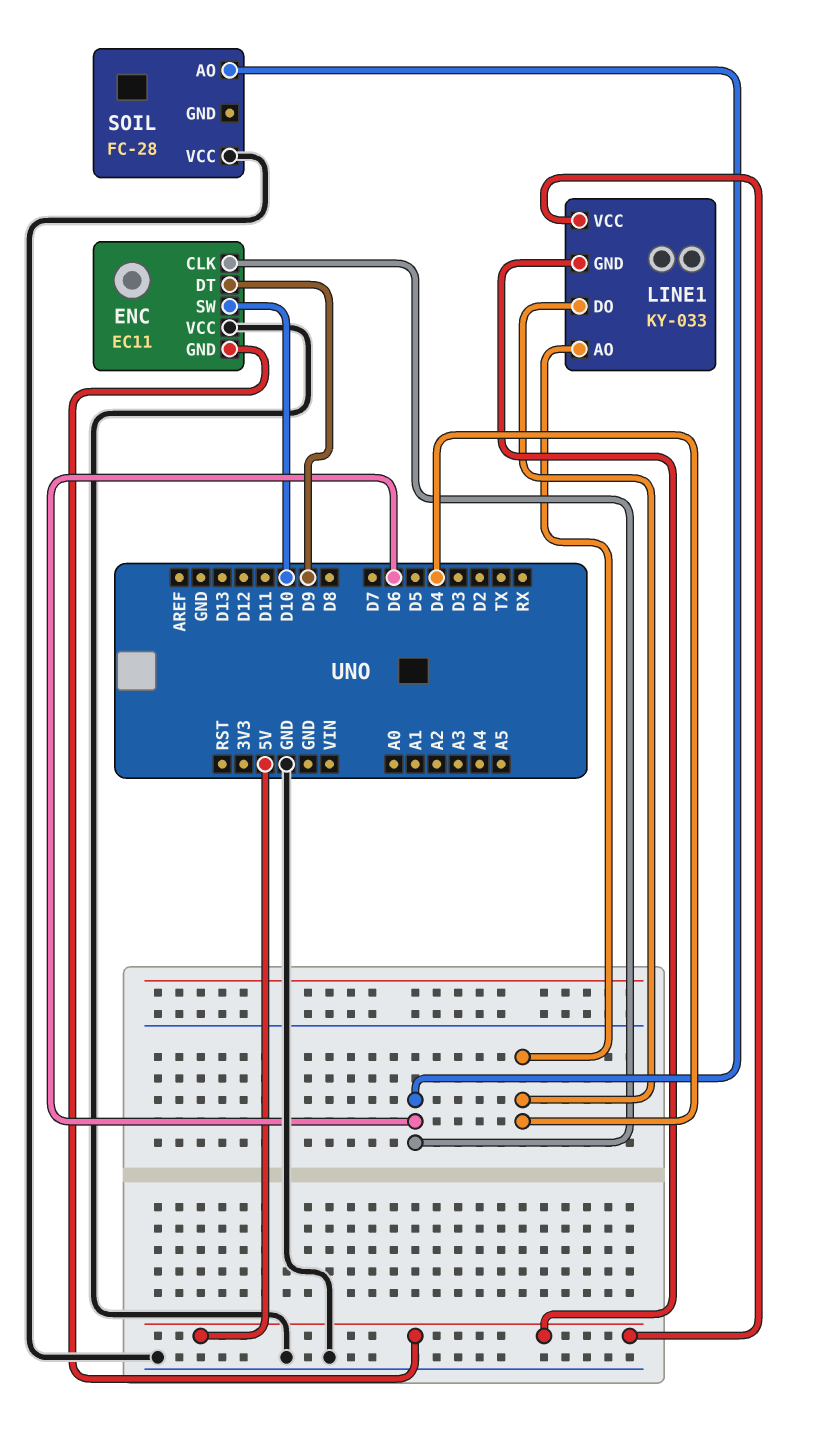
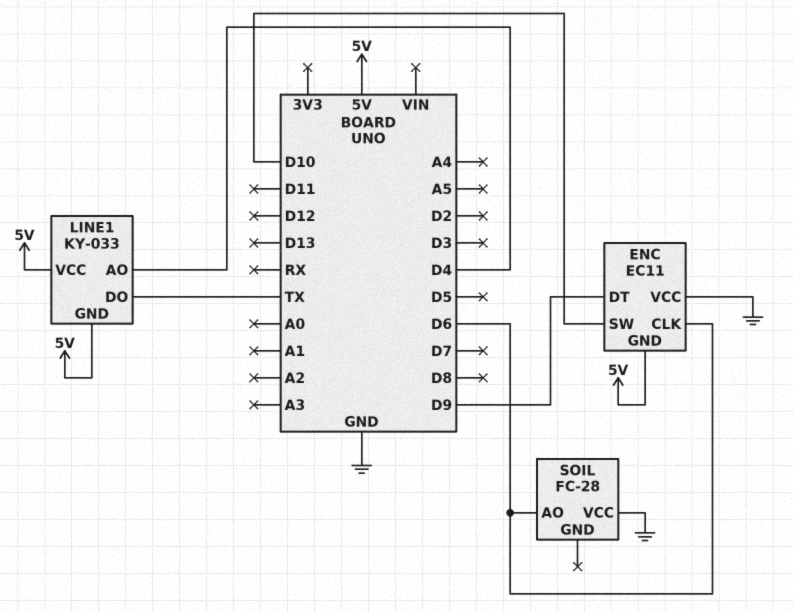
LINE1 pin DO: D4 -> TX

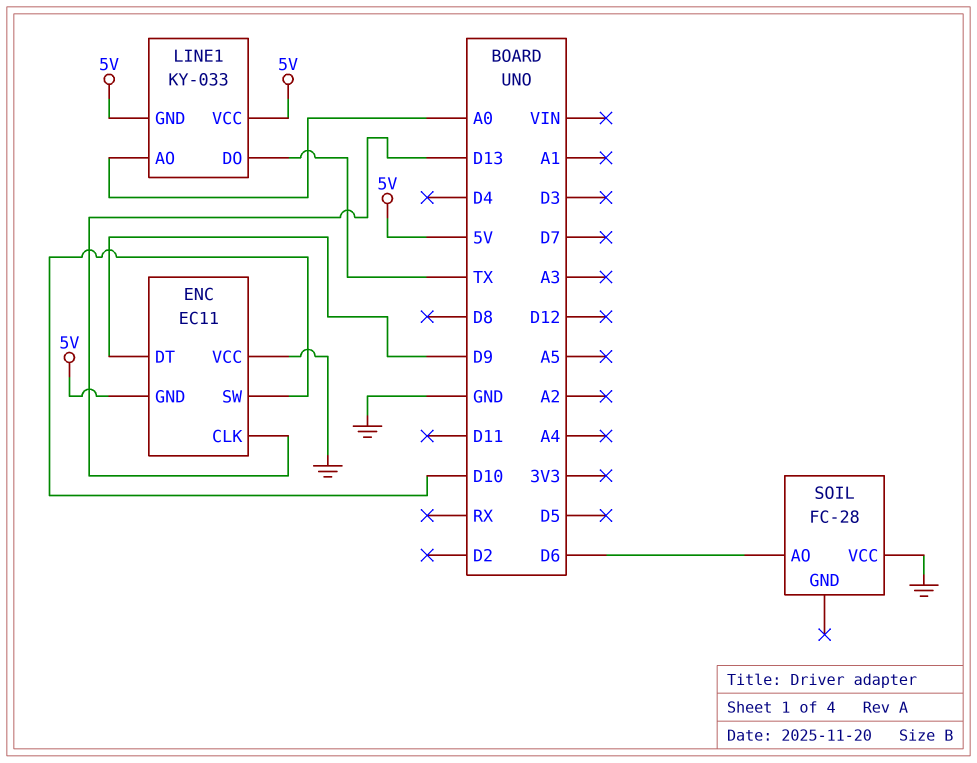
ENC pin CLK: D6 -> D13
LINE1 pin AO: D4 -> A0

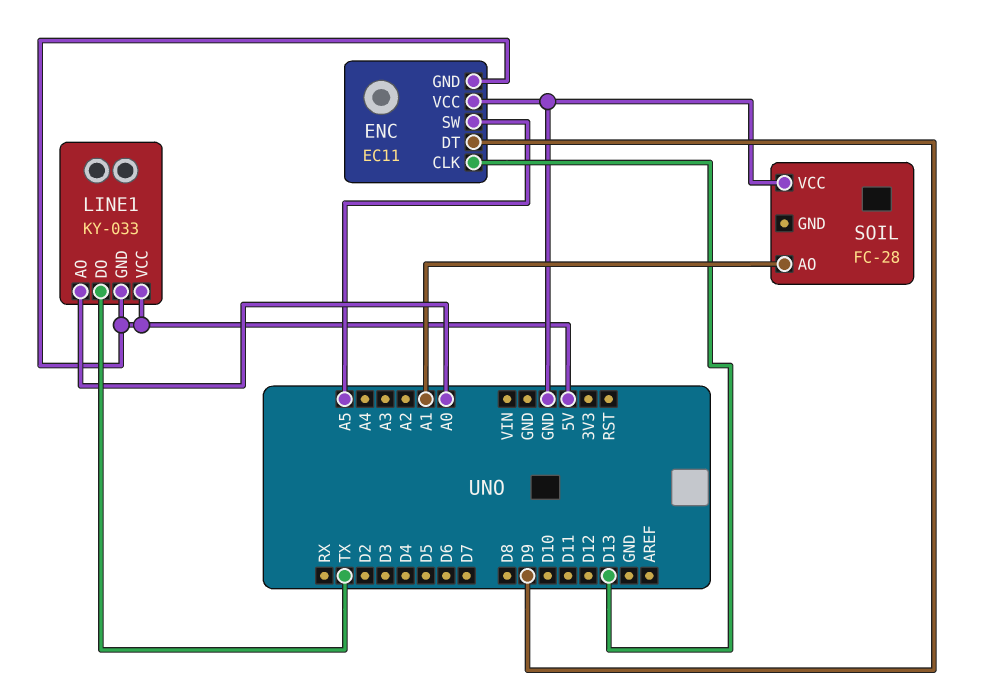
ENC pin SW: D10 -> A5
SOIL pin AO: D6 -> A1

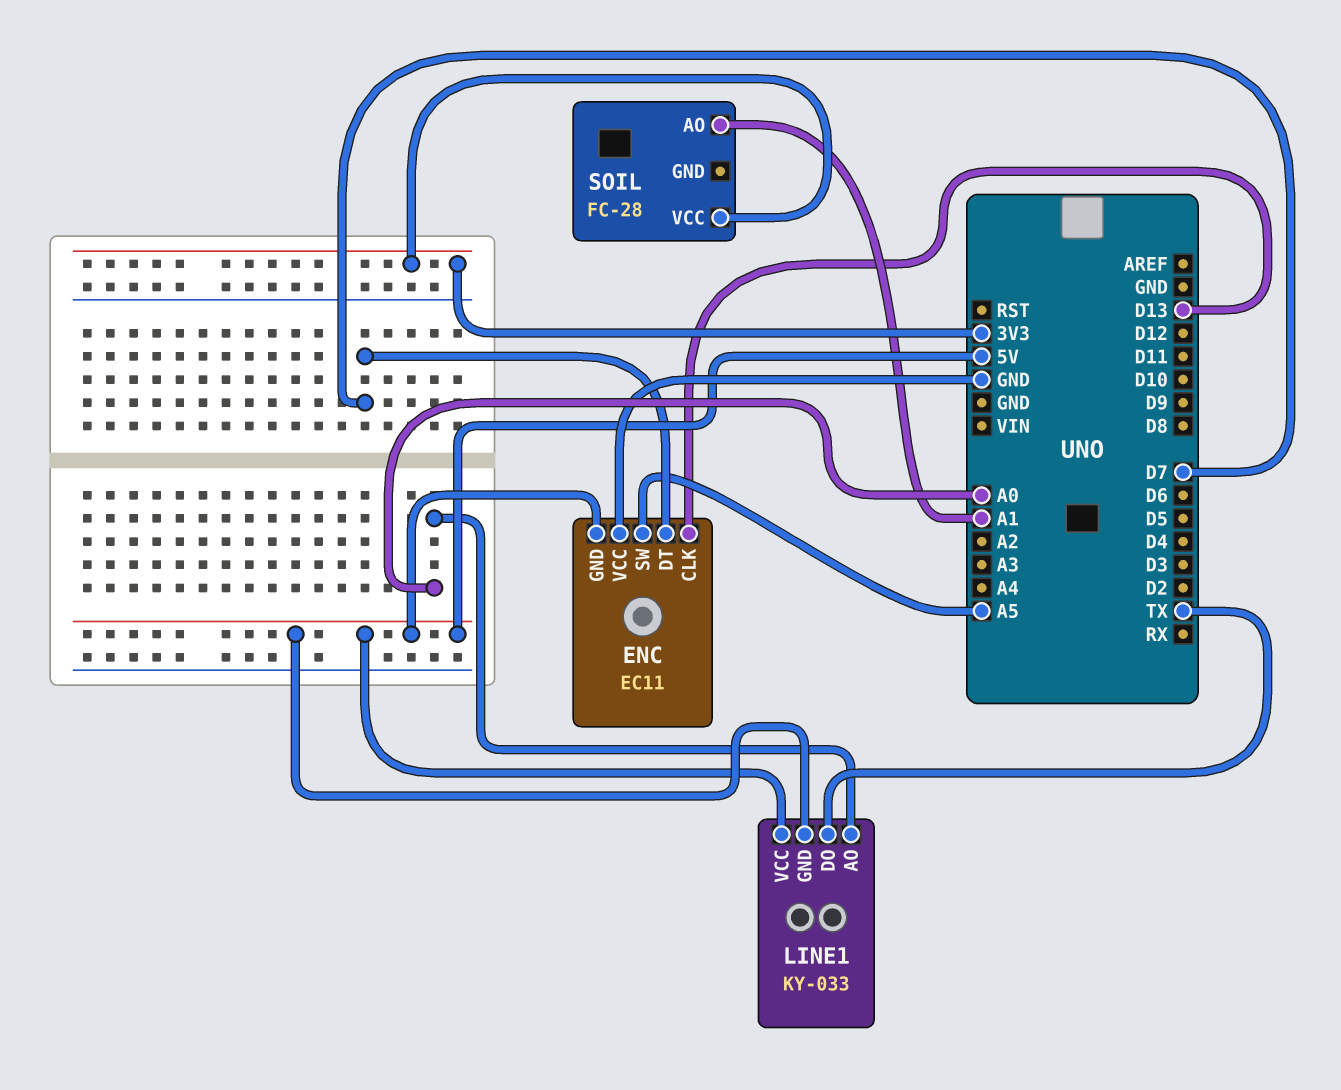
ENC pin DT: D9 -> D7
SOIL pin VCC: GND -> 3V3

